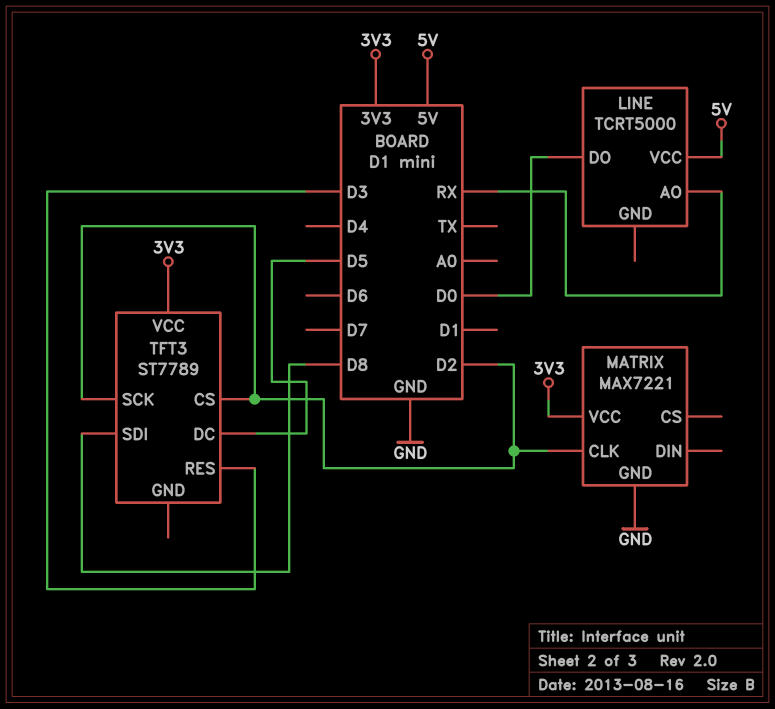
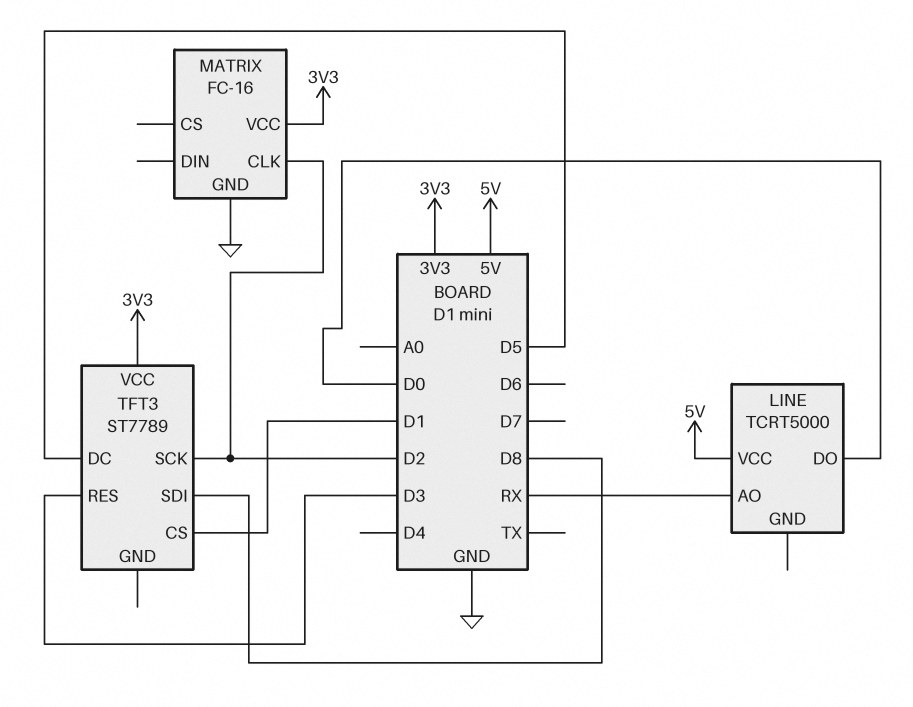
MATRIX: MAX7221 -> FC-16
TFT3 pin CS: D2 -> D1

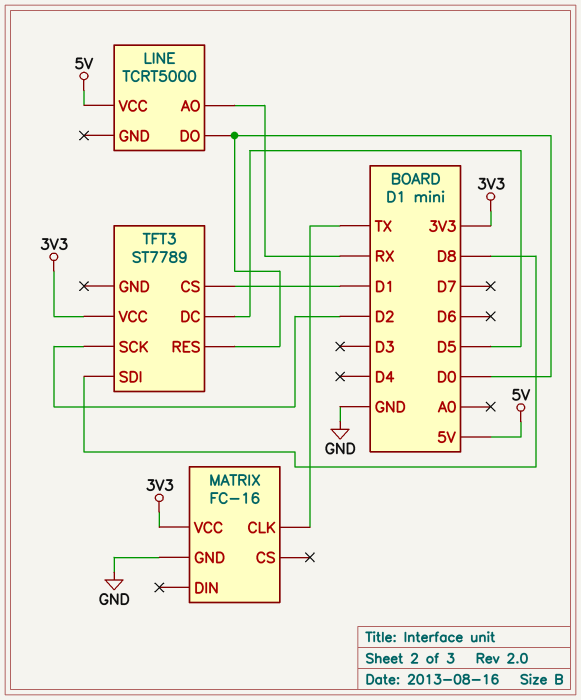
MATRIX pin CLK: D2 -> TX
TFT3 pin RES: D3 -> D0

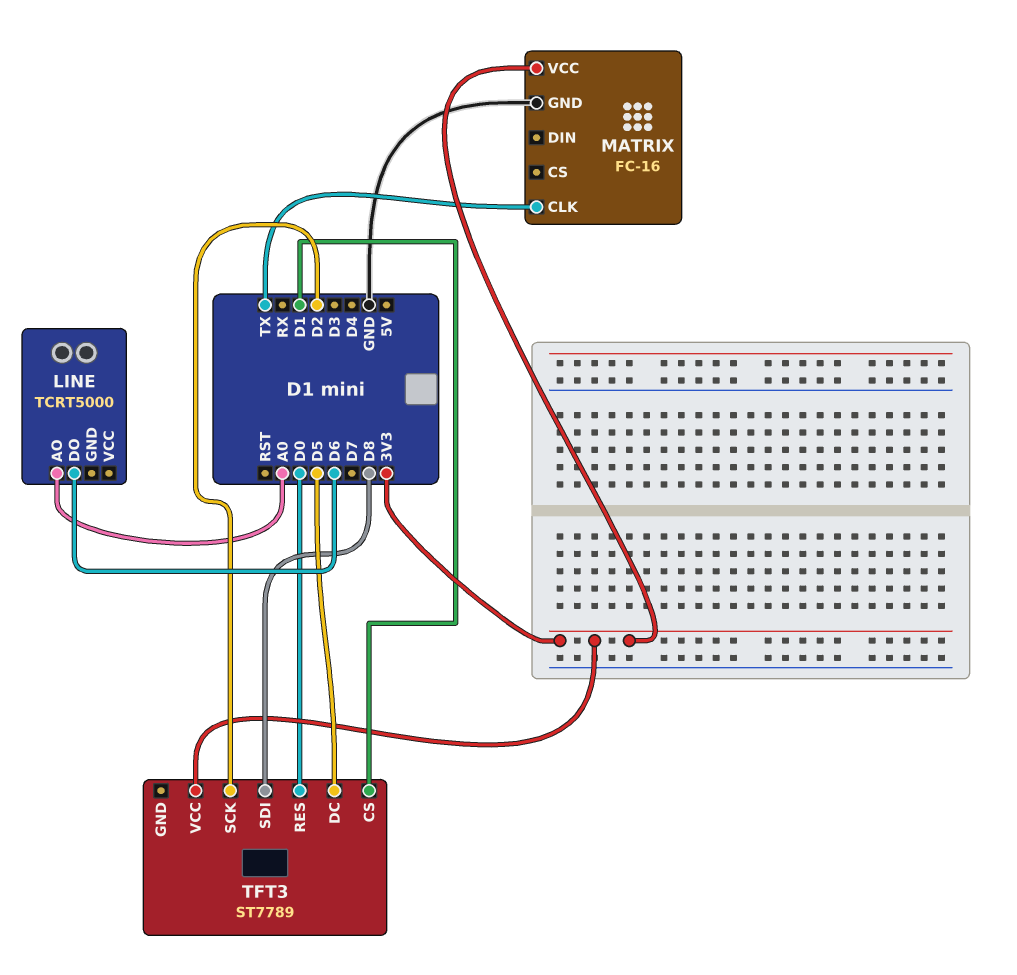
LINE pin AO: RX -> A0
LINE pin DO: D0 -> D6
LINE pin VCC: 5V -> none

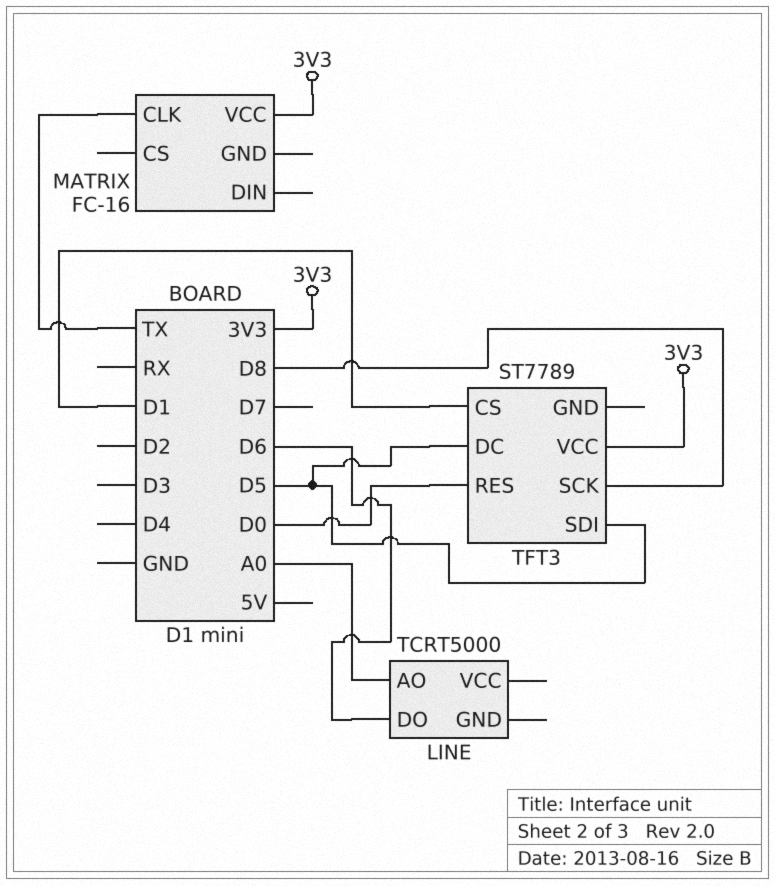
MATRIX pin GND: GND -> none
TFT3 pin SCK: D2 -> D8
TFT3 pin SDI: D8 -> D5

